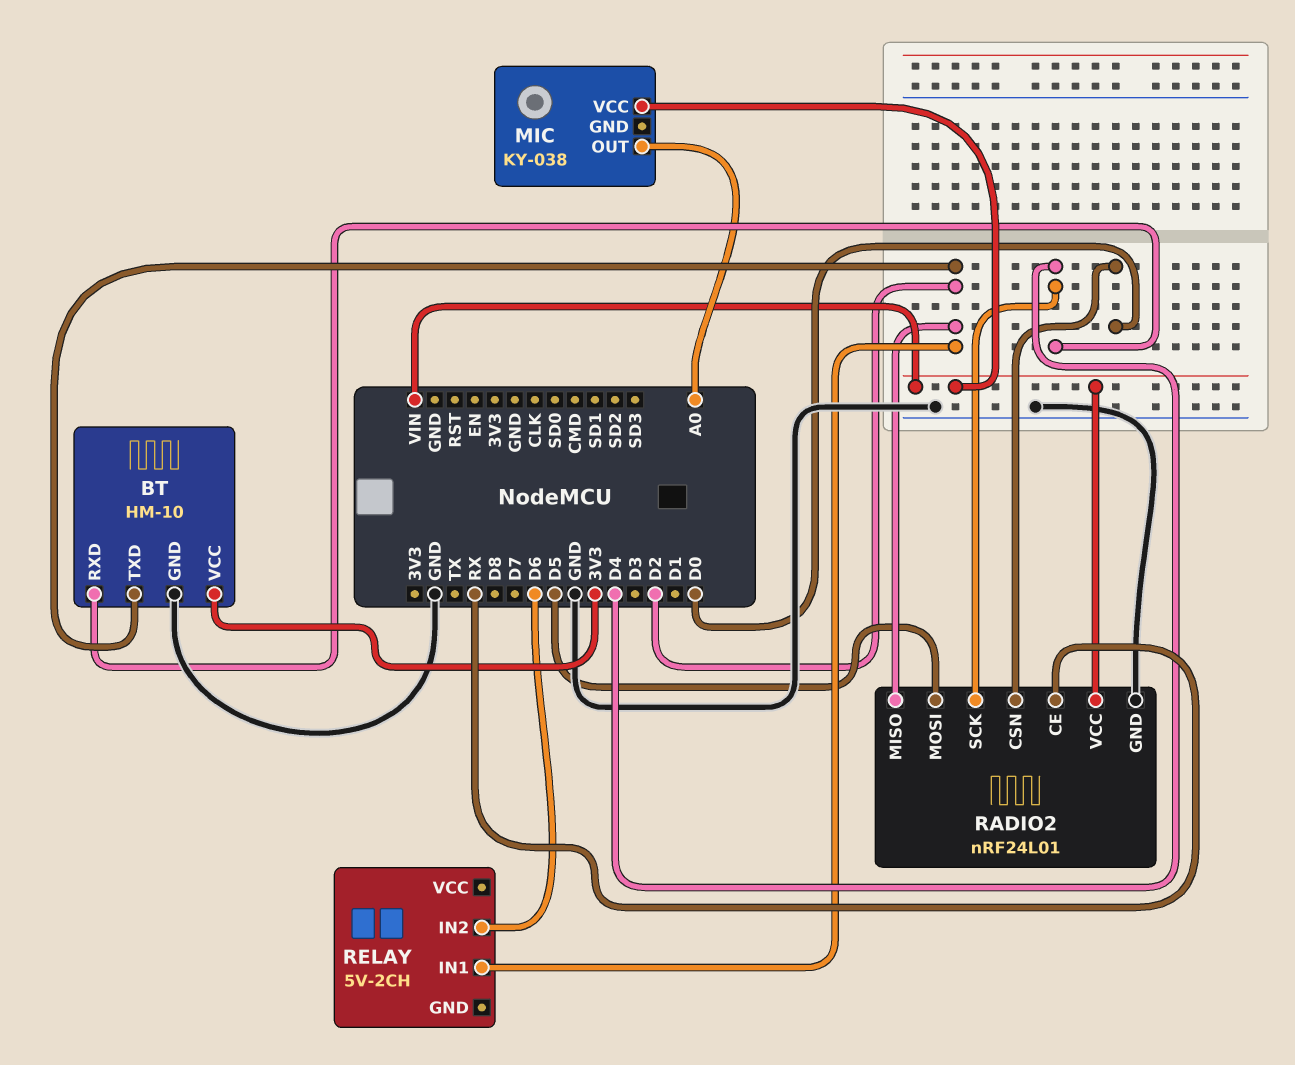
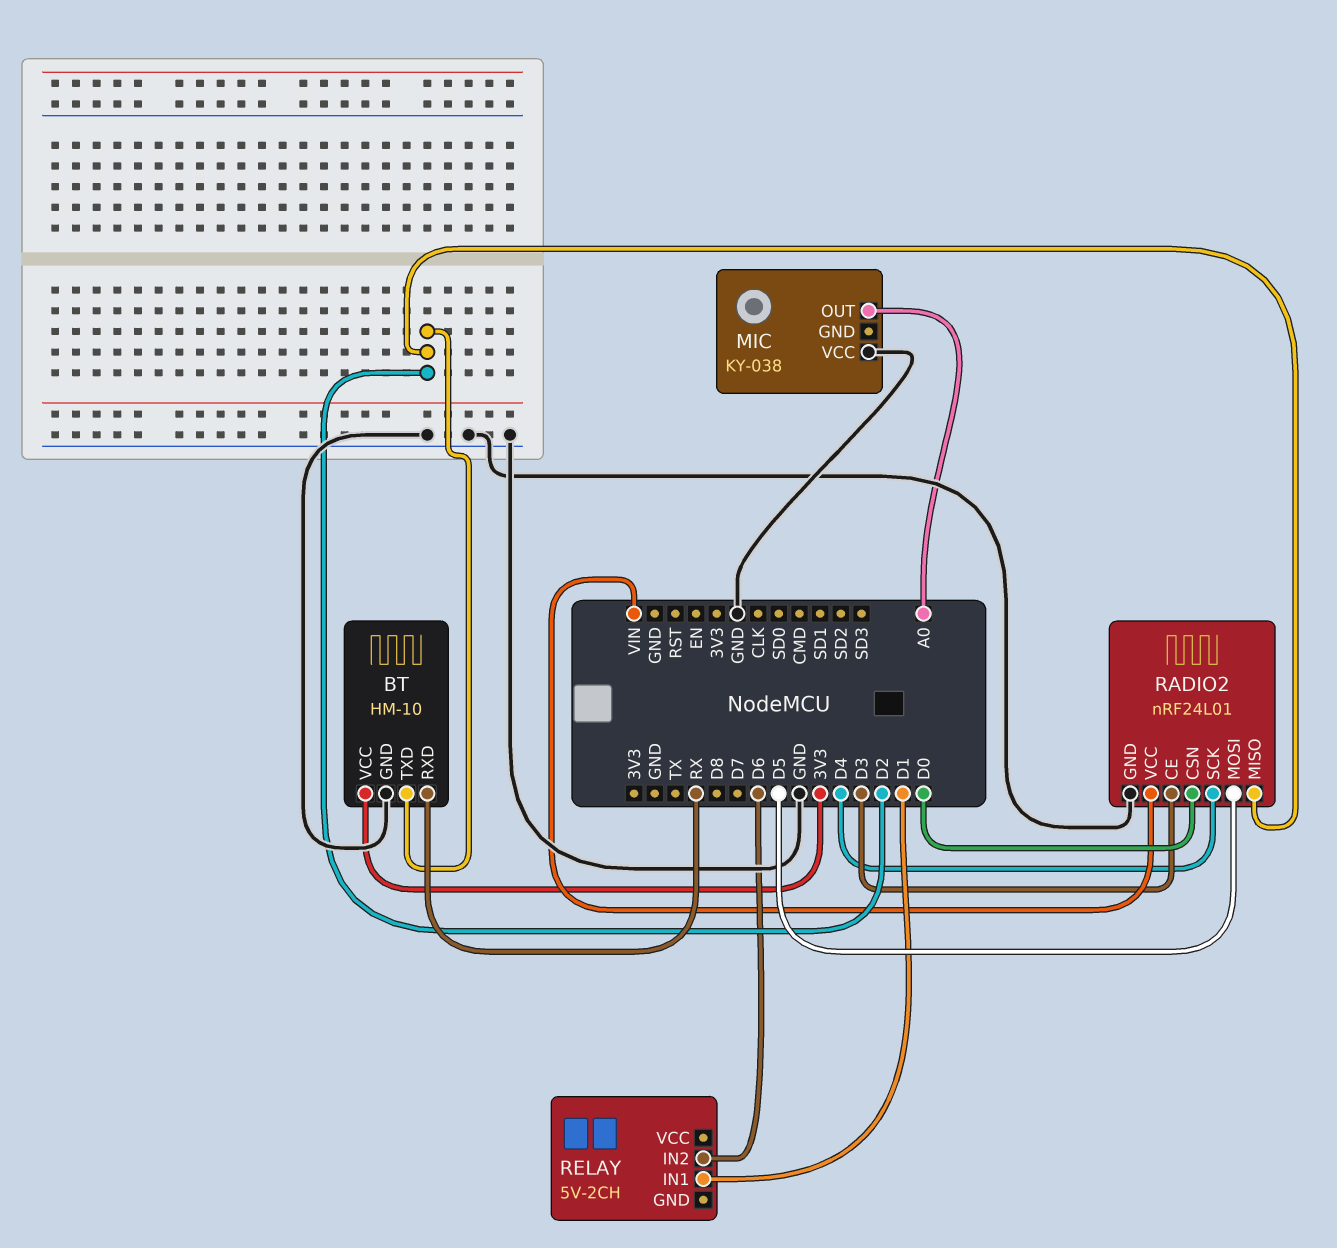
BT pin RXD: D4 -> RX
MIC pin VCC: VIN -> GND
RADIO2 pin CE: RX -> D3
RELAY pin IN1: D2 -> D1

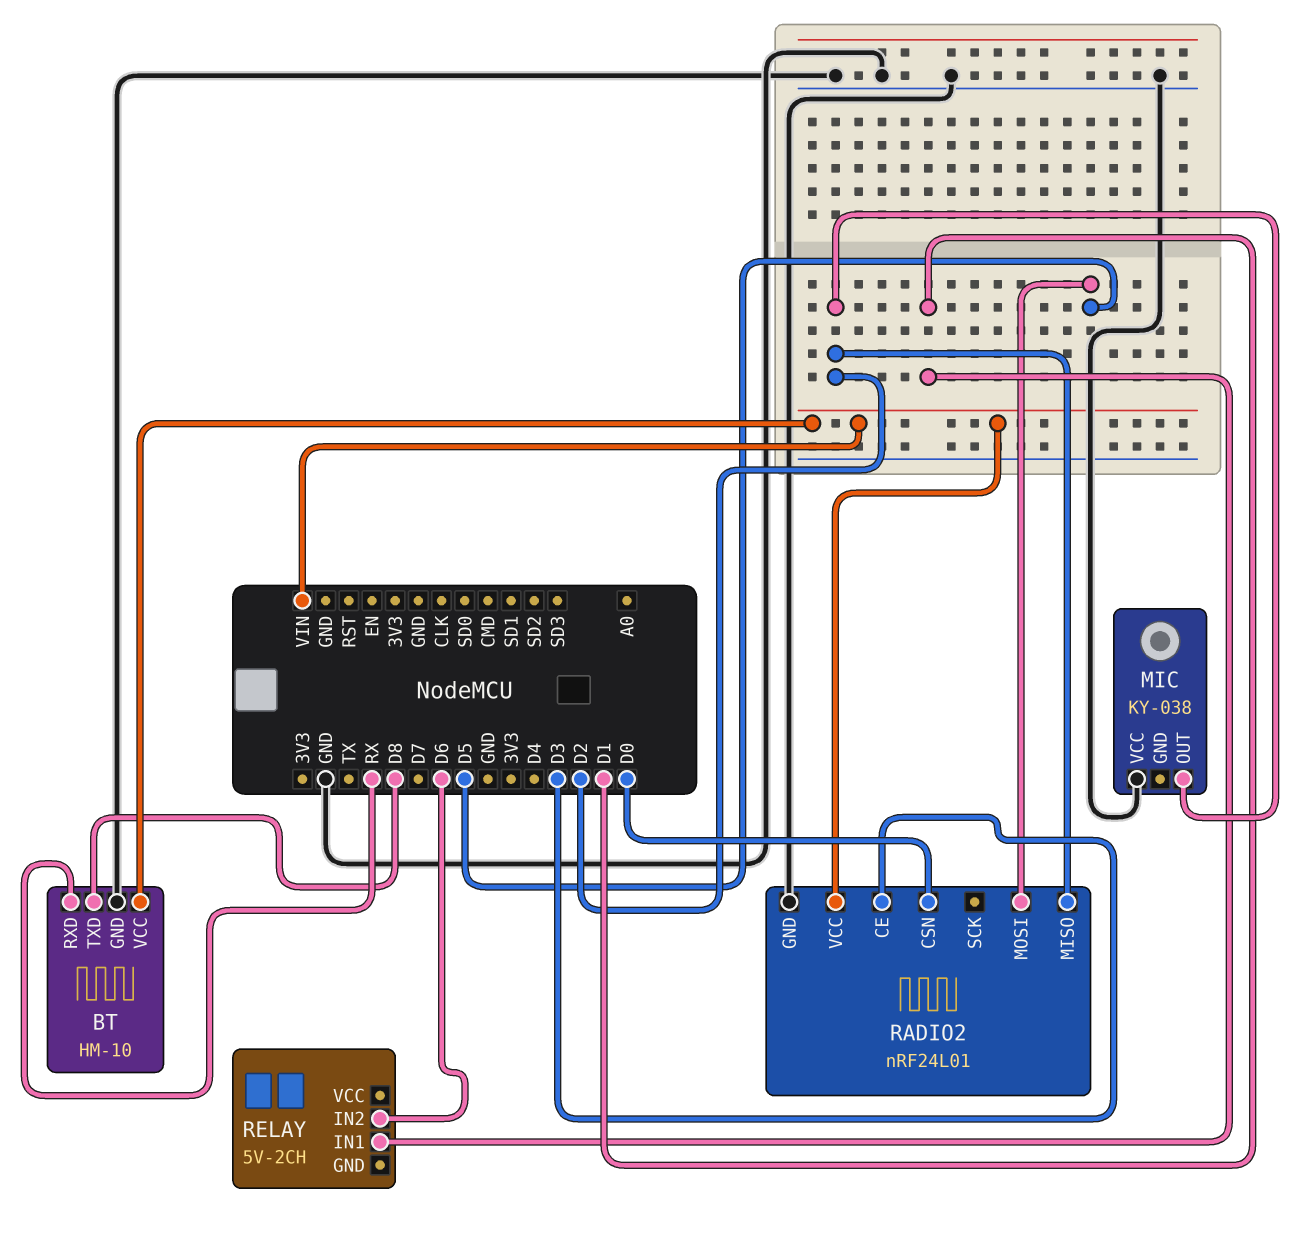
BT pin TXD: D2 -> D8
BT pin VCC: 3V3 -> VIN
MIC pin OUT: A0 -> D2
RADIO2 pin SCK: D4 -> none

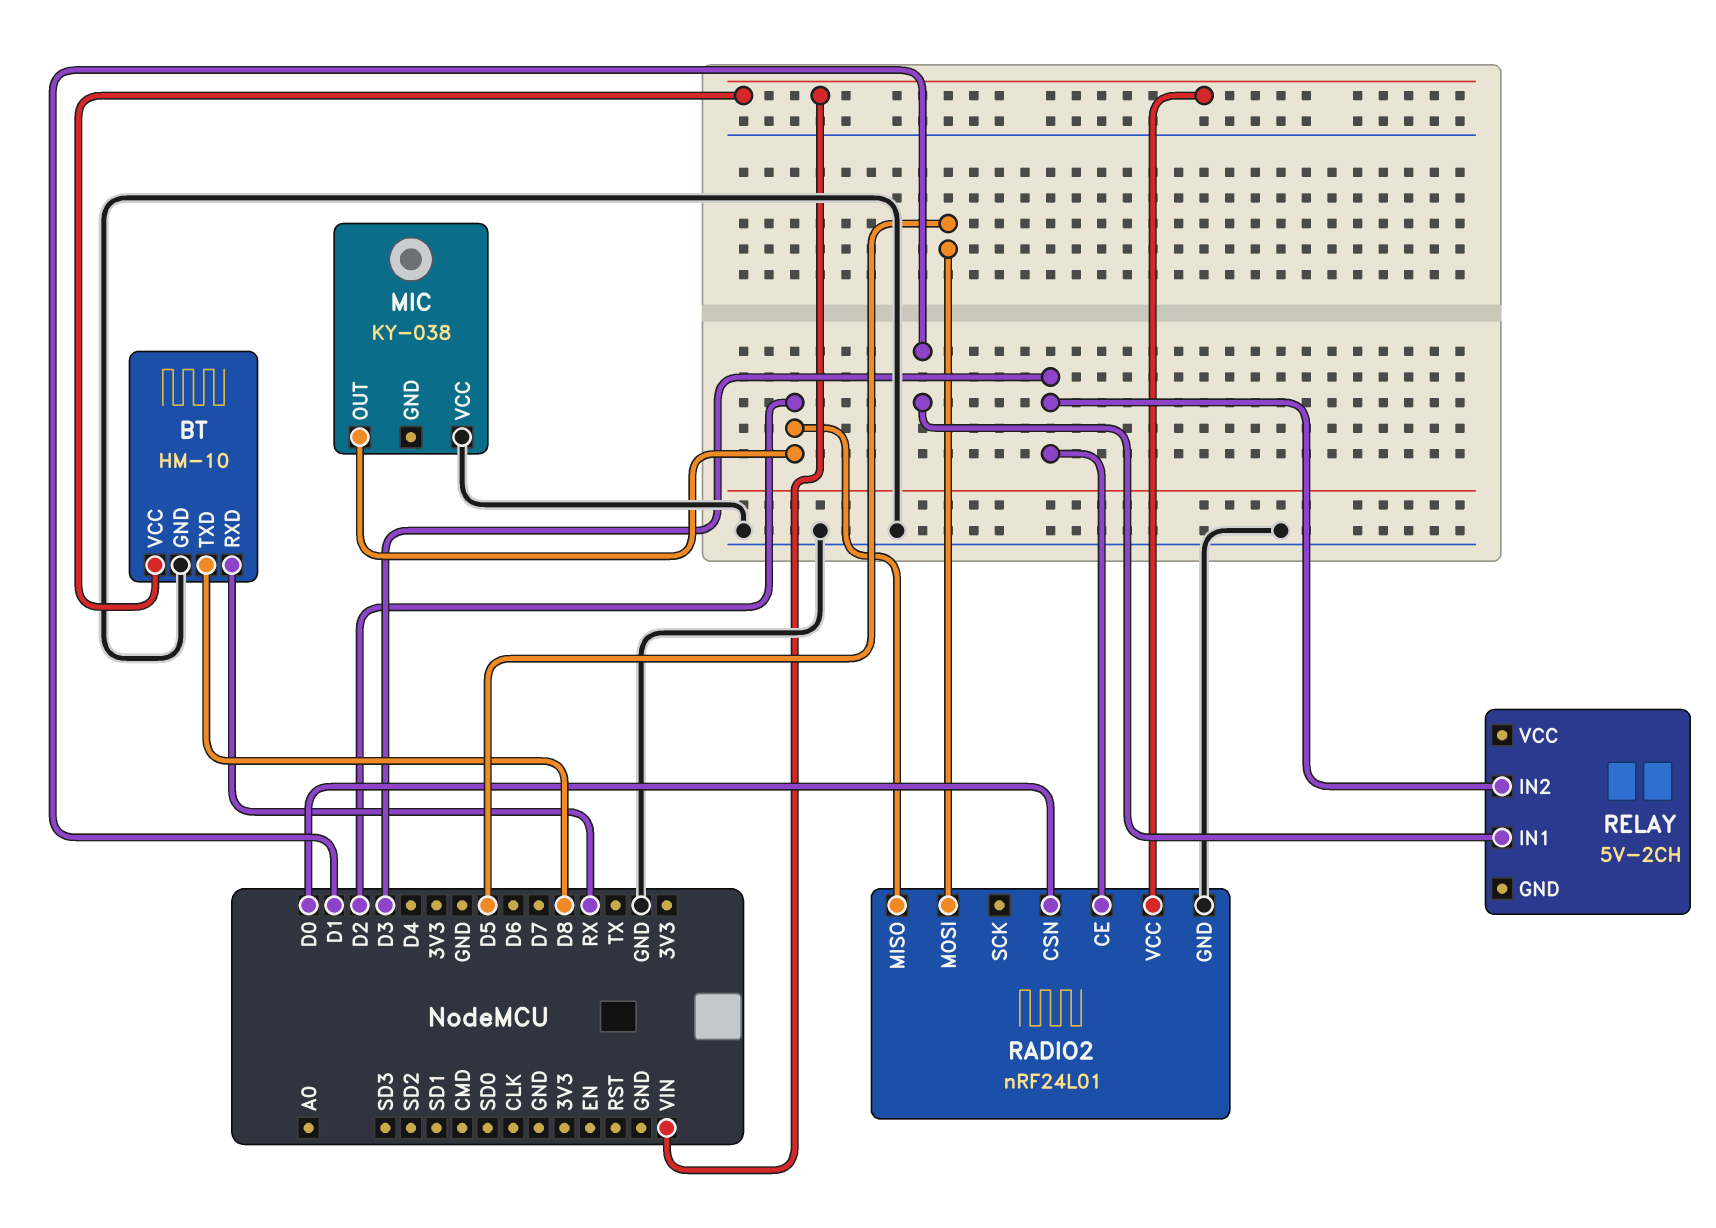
RELAY pin IN2: D6 -> D3

